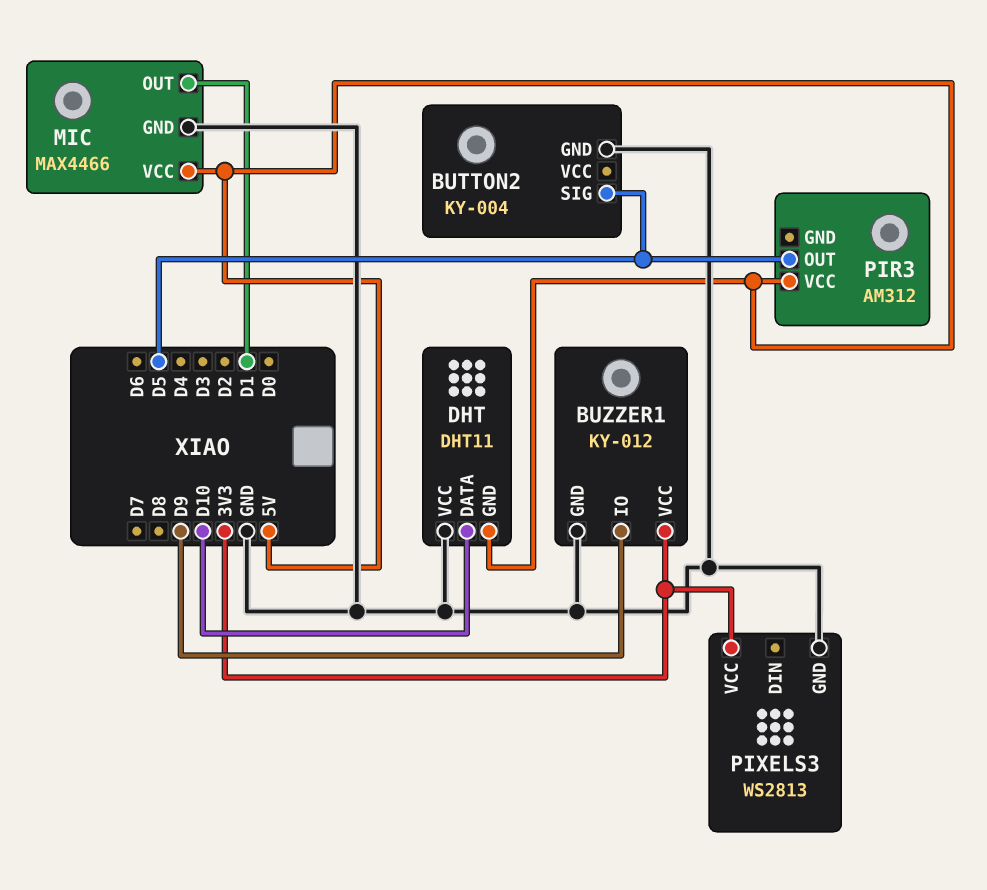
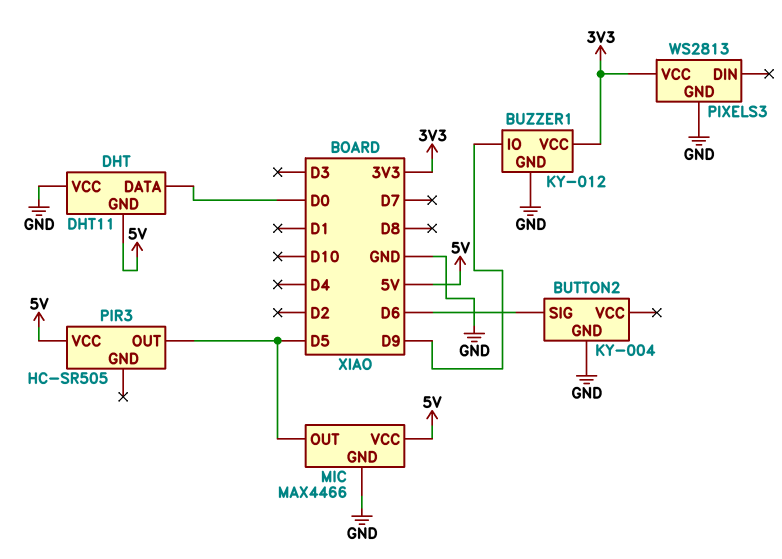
BUTTON2 pin SIG: D5 -> D6
DHT pin DATA: D10 -> D0
MIC pin OUT: D1 -> D5
PIR3: AM312 -> HC-SR505

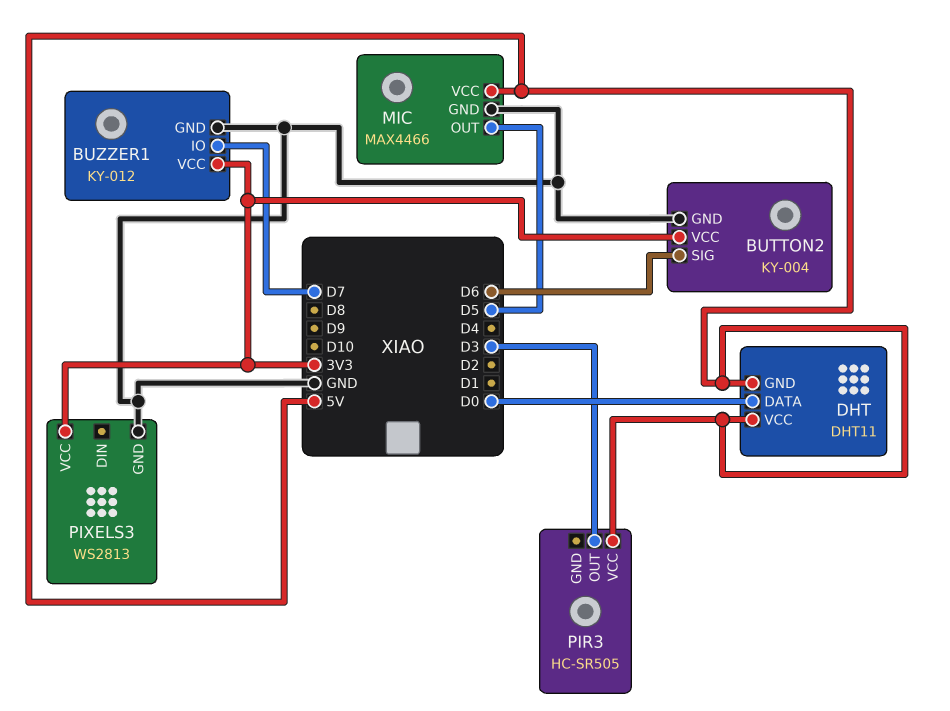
BUTTON2 pin VCC: none -> 3V3
BUZZER1 pin IO: D9 -> D7
DHT pin VCC: GND -> 5V
PIR3 pin OUT: D5 -> D3

